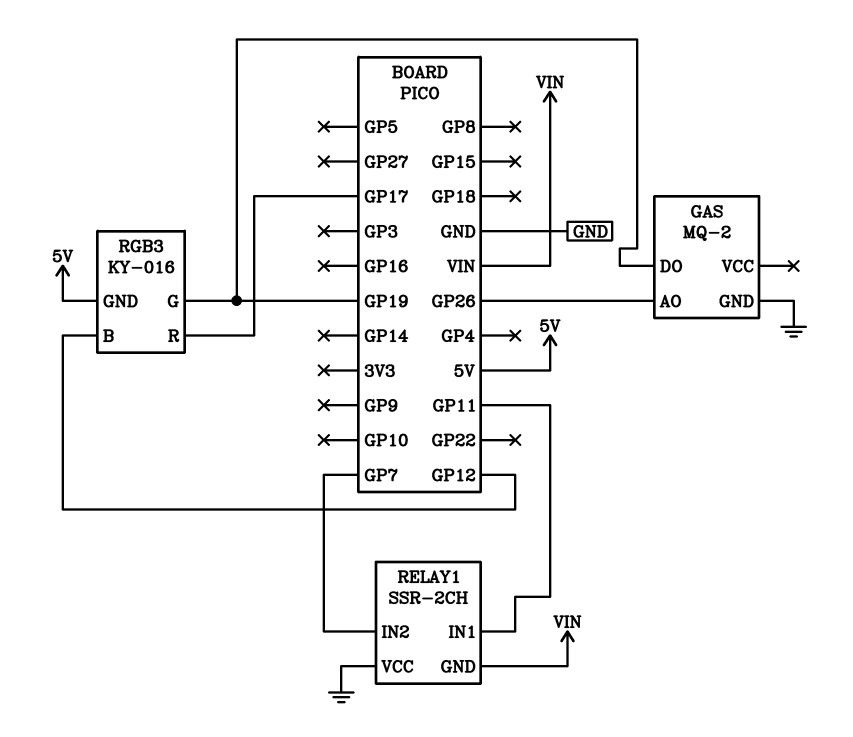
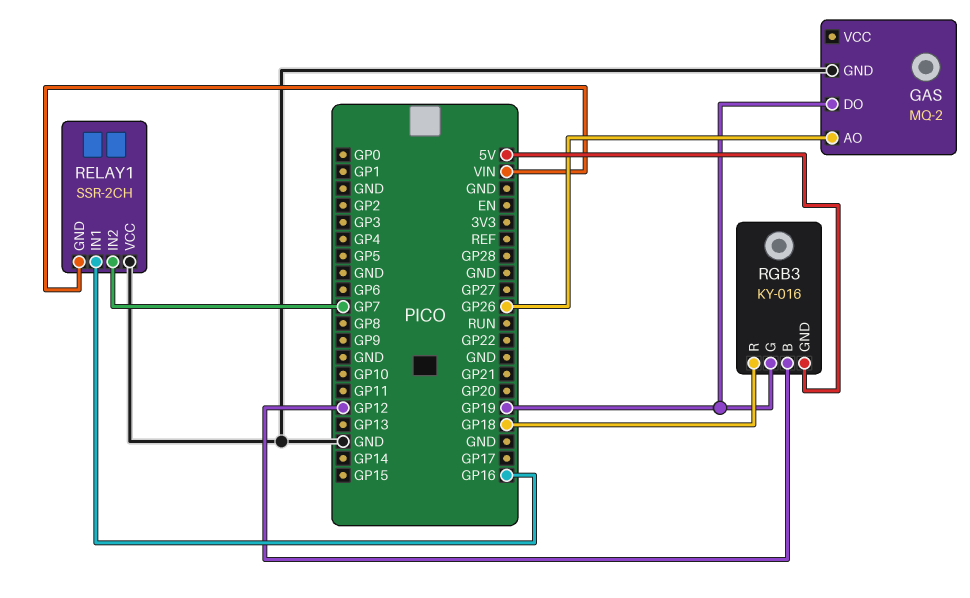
RELAY1 pin IN1: GP11 -> GP16
RGB3 pin R: GP17 -> GP18

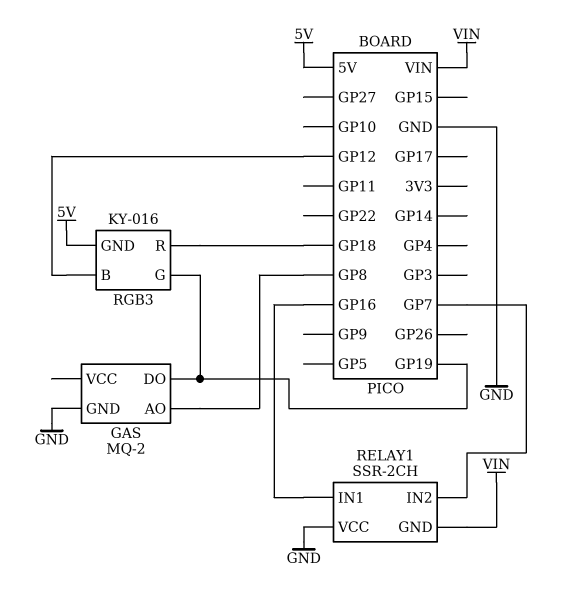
GAS pin AO: GP26 -> GP8

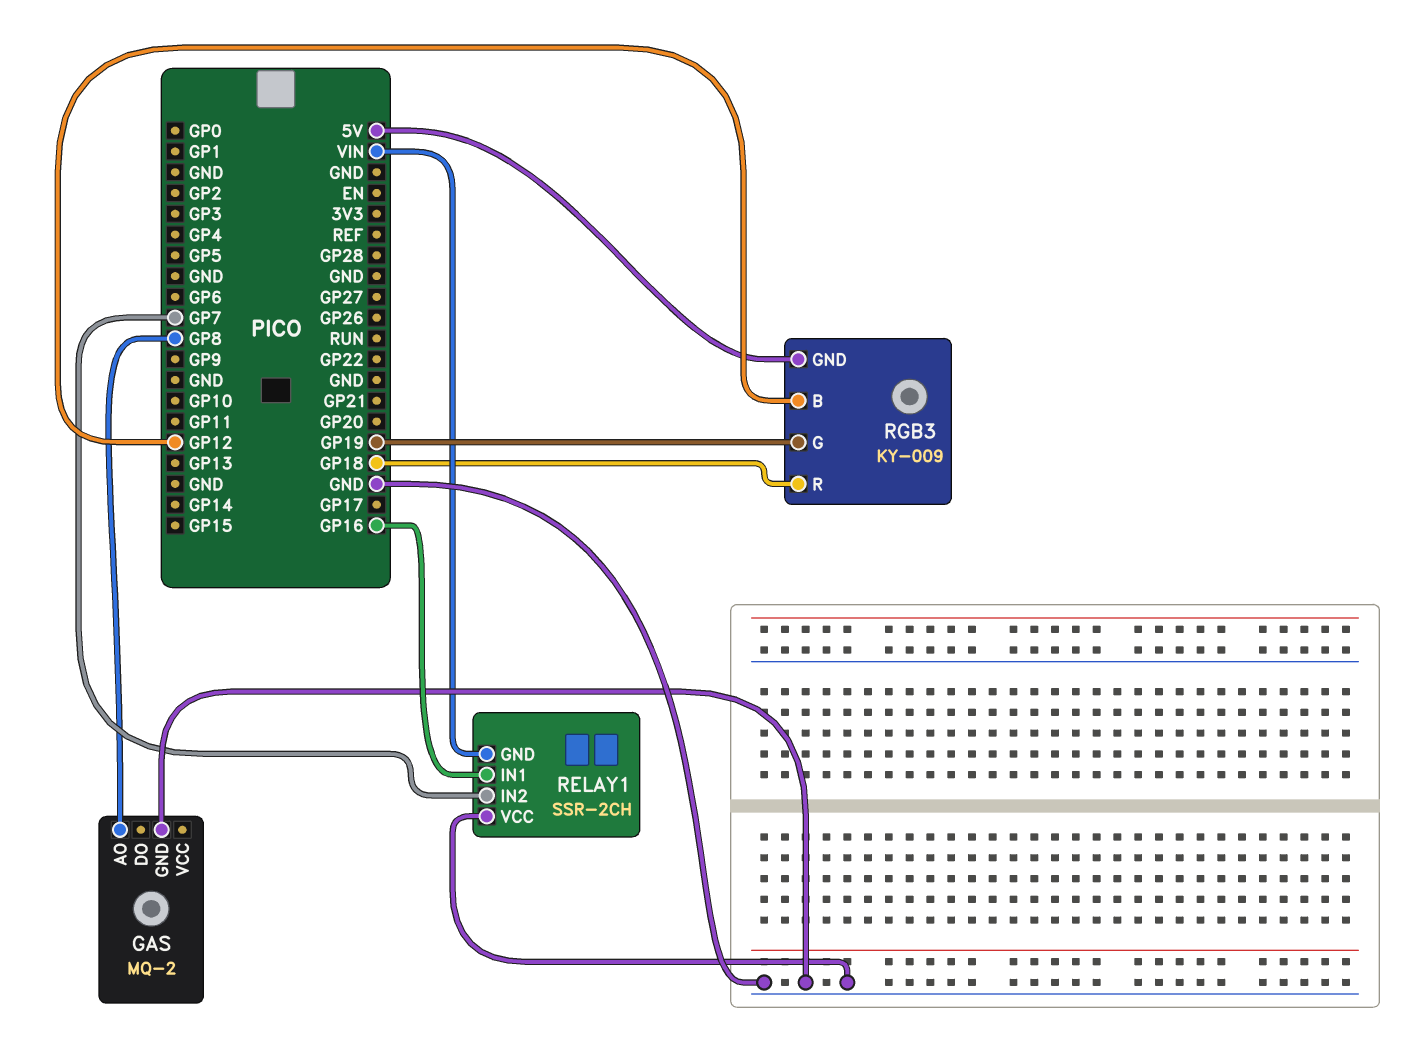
GAS pin DO: GP19 -> none
RGB3: KY-016 -> KY-009

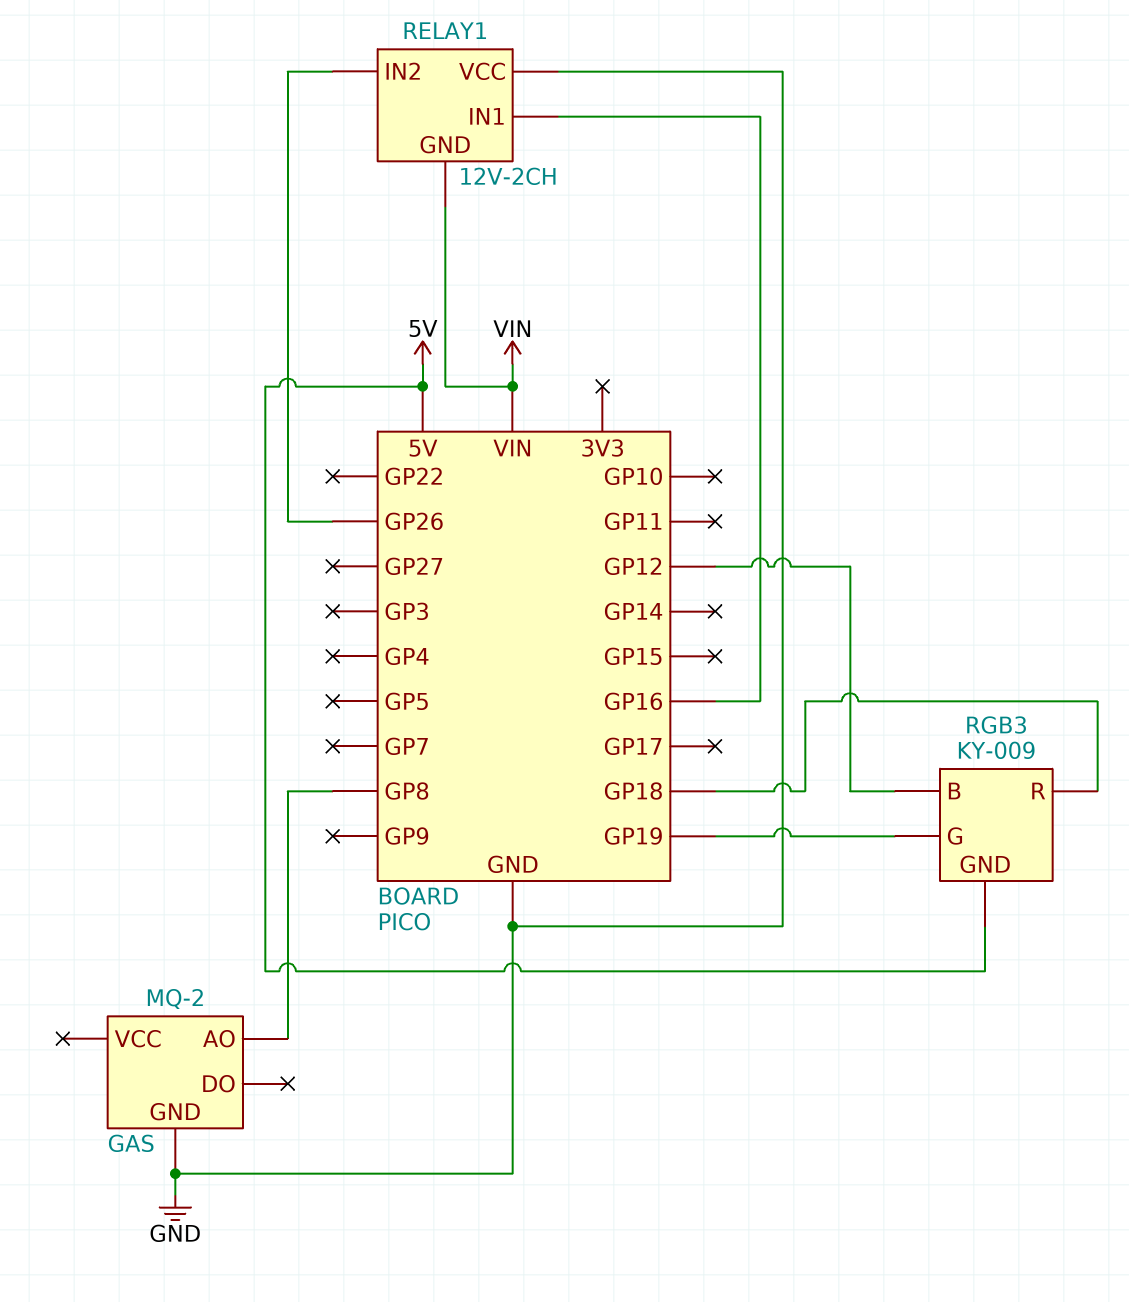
RELAY1: SSR-2CH -> 12V-2CH
RELAY1 pin IN2: GP7 -> GP26

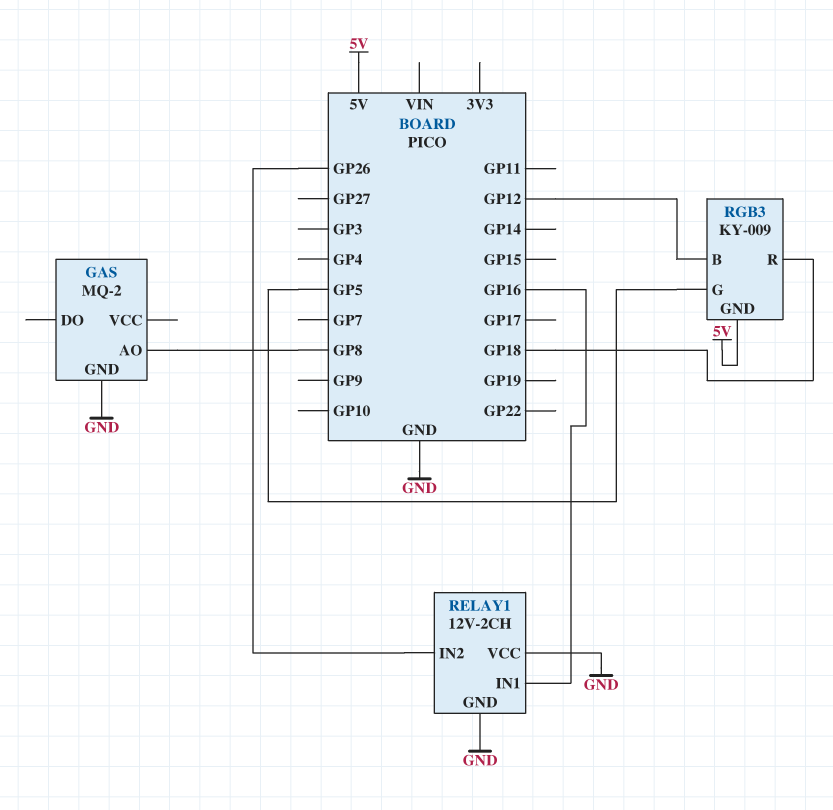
RELAY1 pin GND: VIN -> GND
RGB3 pin G: GP19 -> GP5

